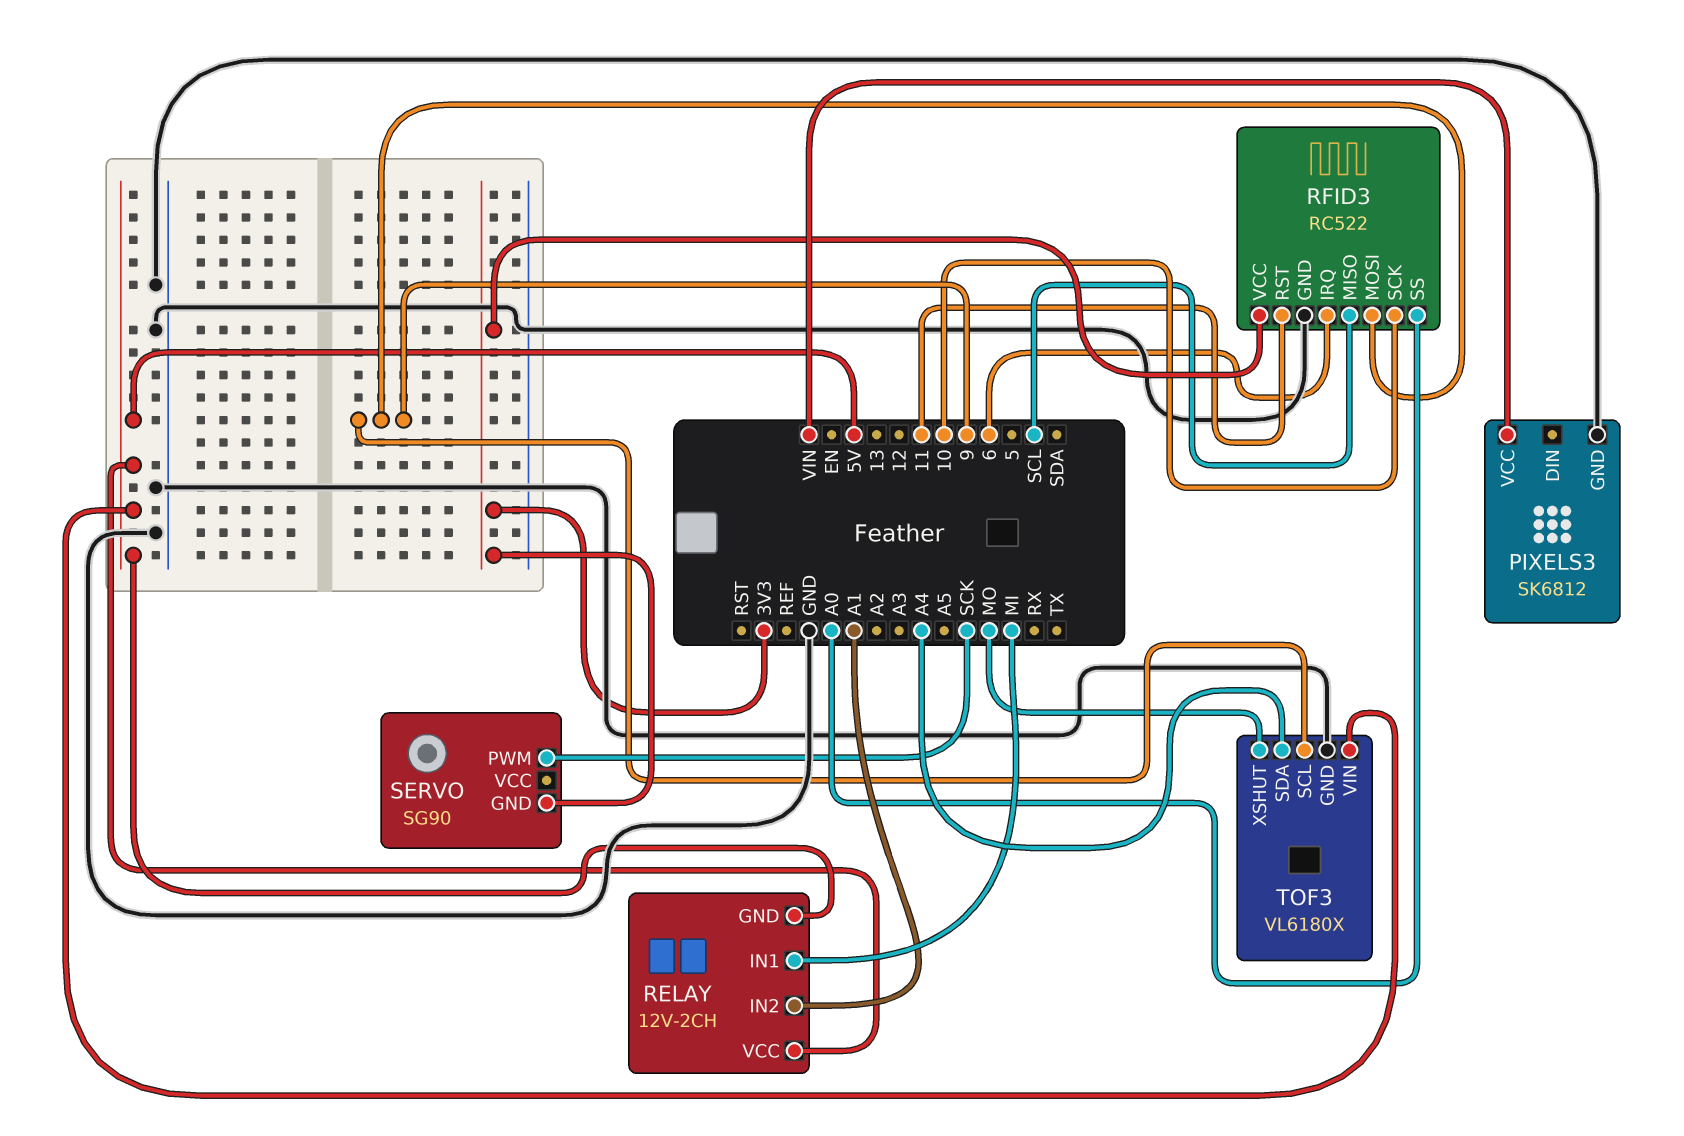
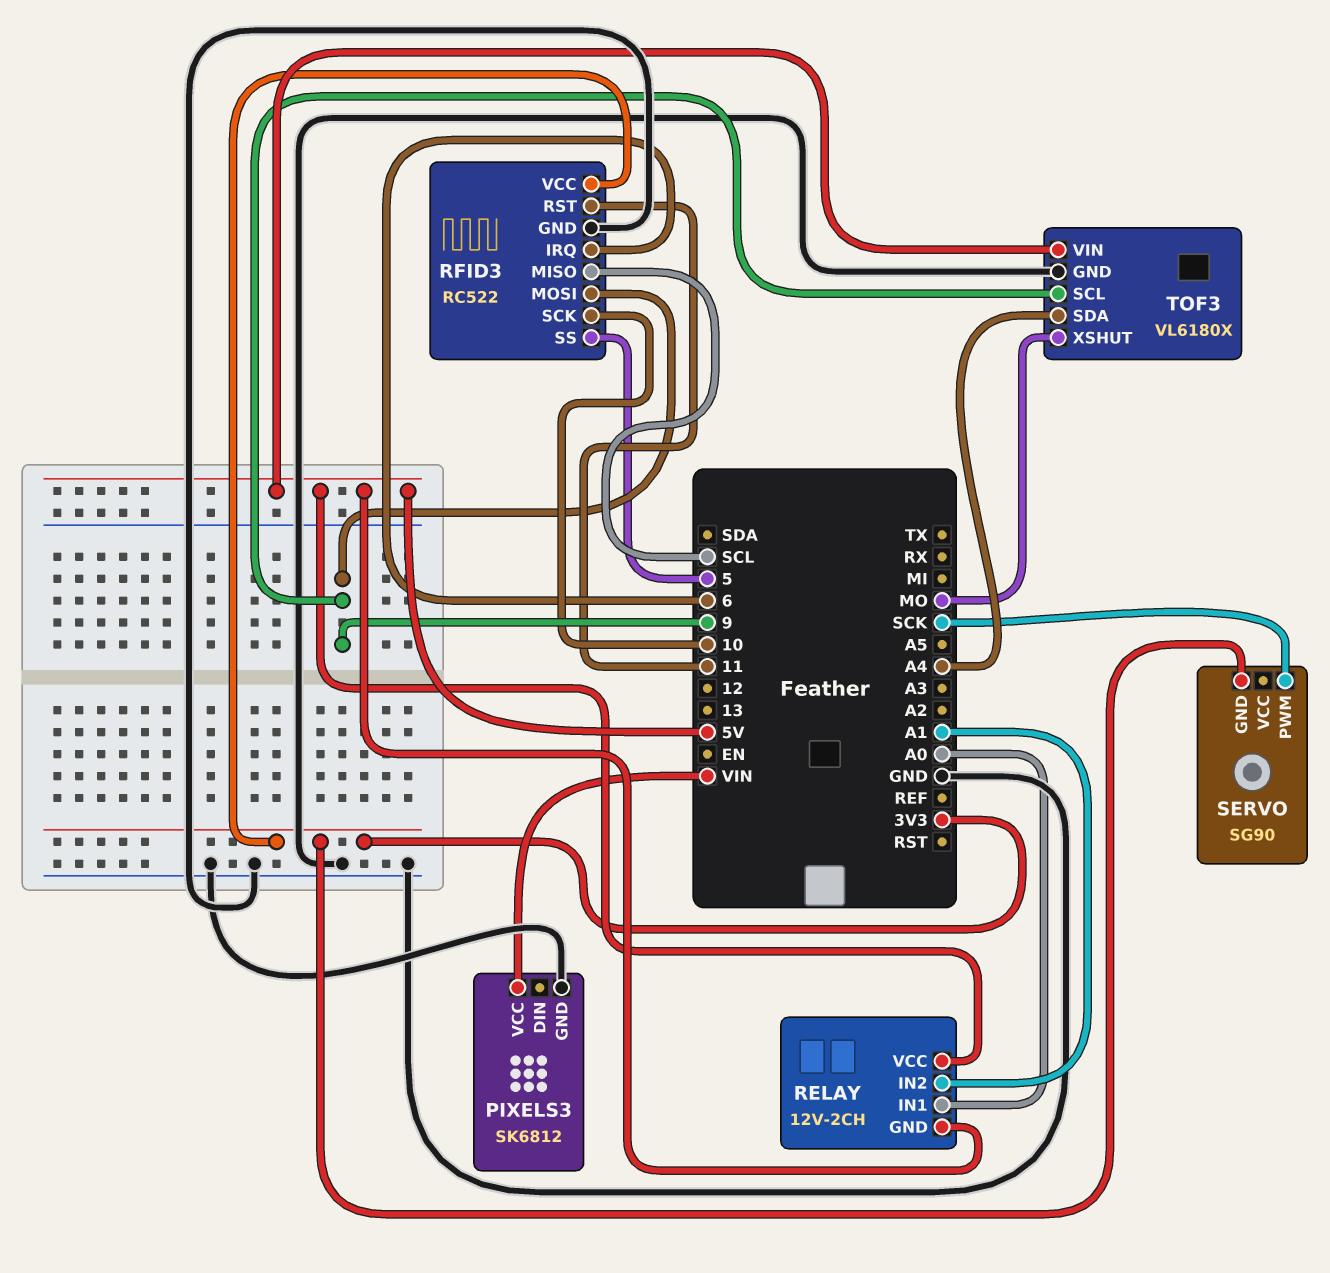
RELAY pin IN1: MI -> A0
RFID3 pin SS: A0 -> 5

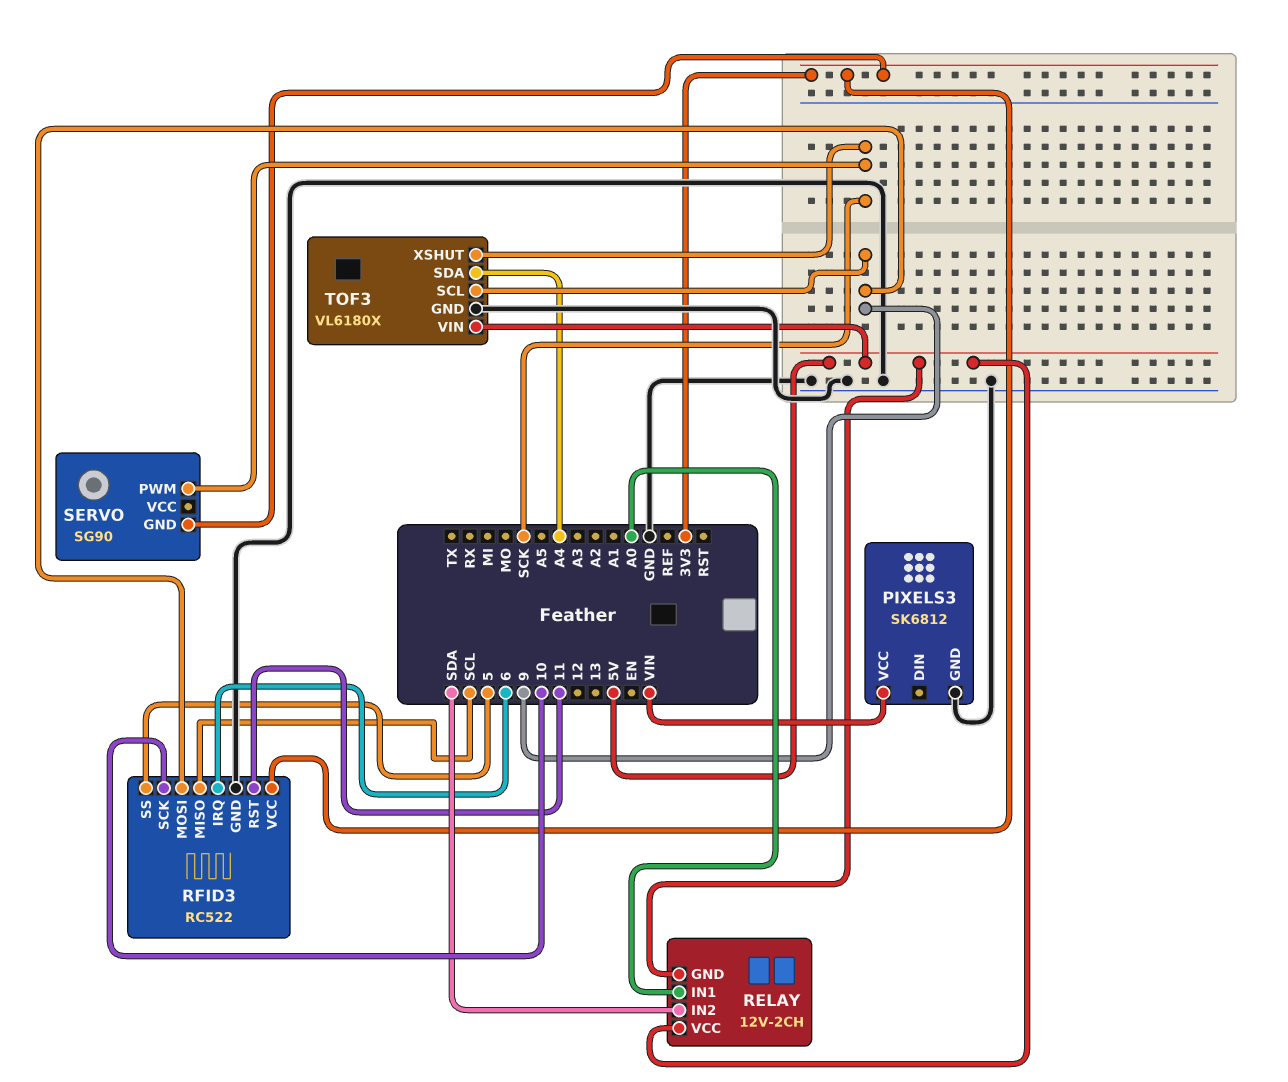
RELAY pin IN2: A1 -> SDA
TOF3 pin XSHUT: MO -> SCK

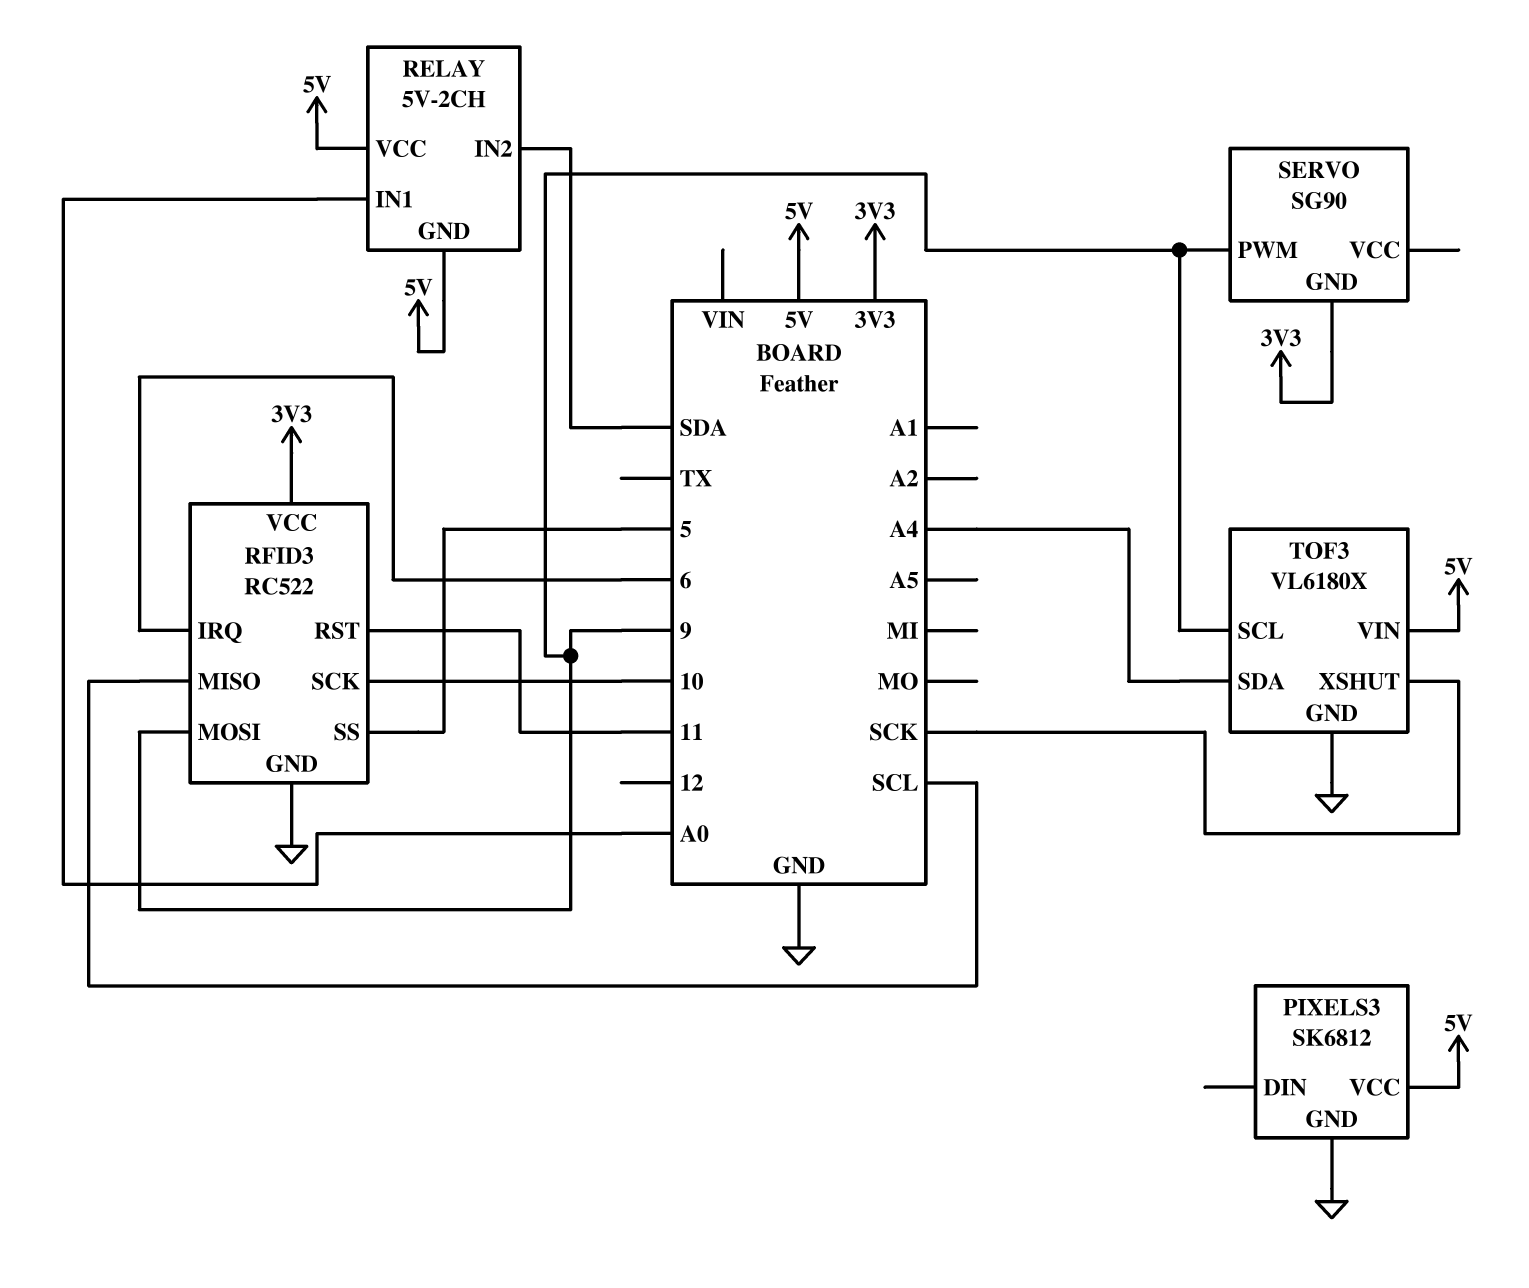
PIXELS3 pin VCC: VIN -> 5V
RELAY: 12V-2CH -> 5V-2CH
SERVO pin PWM: SCK -> 9

